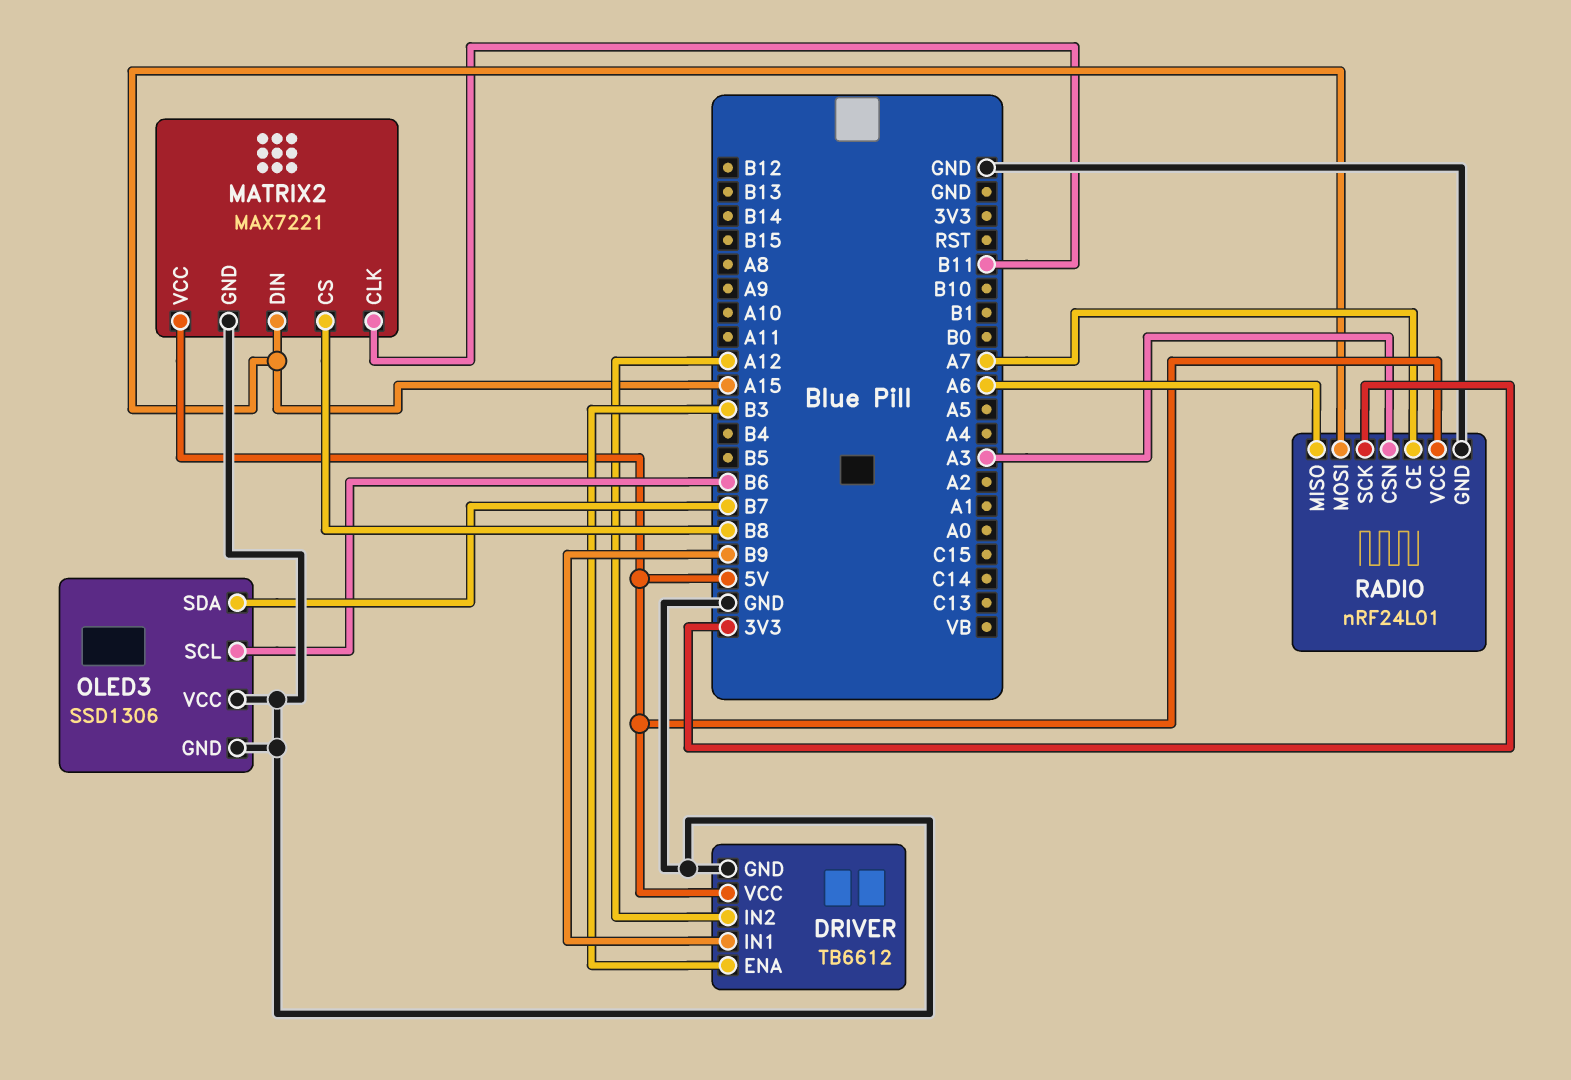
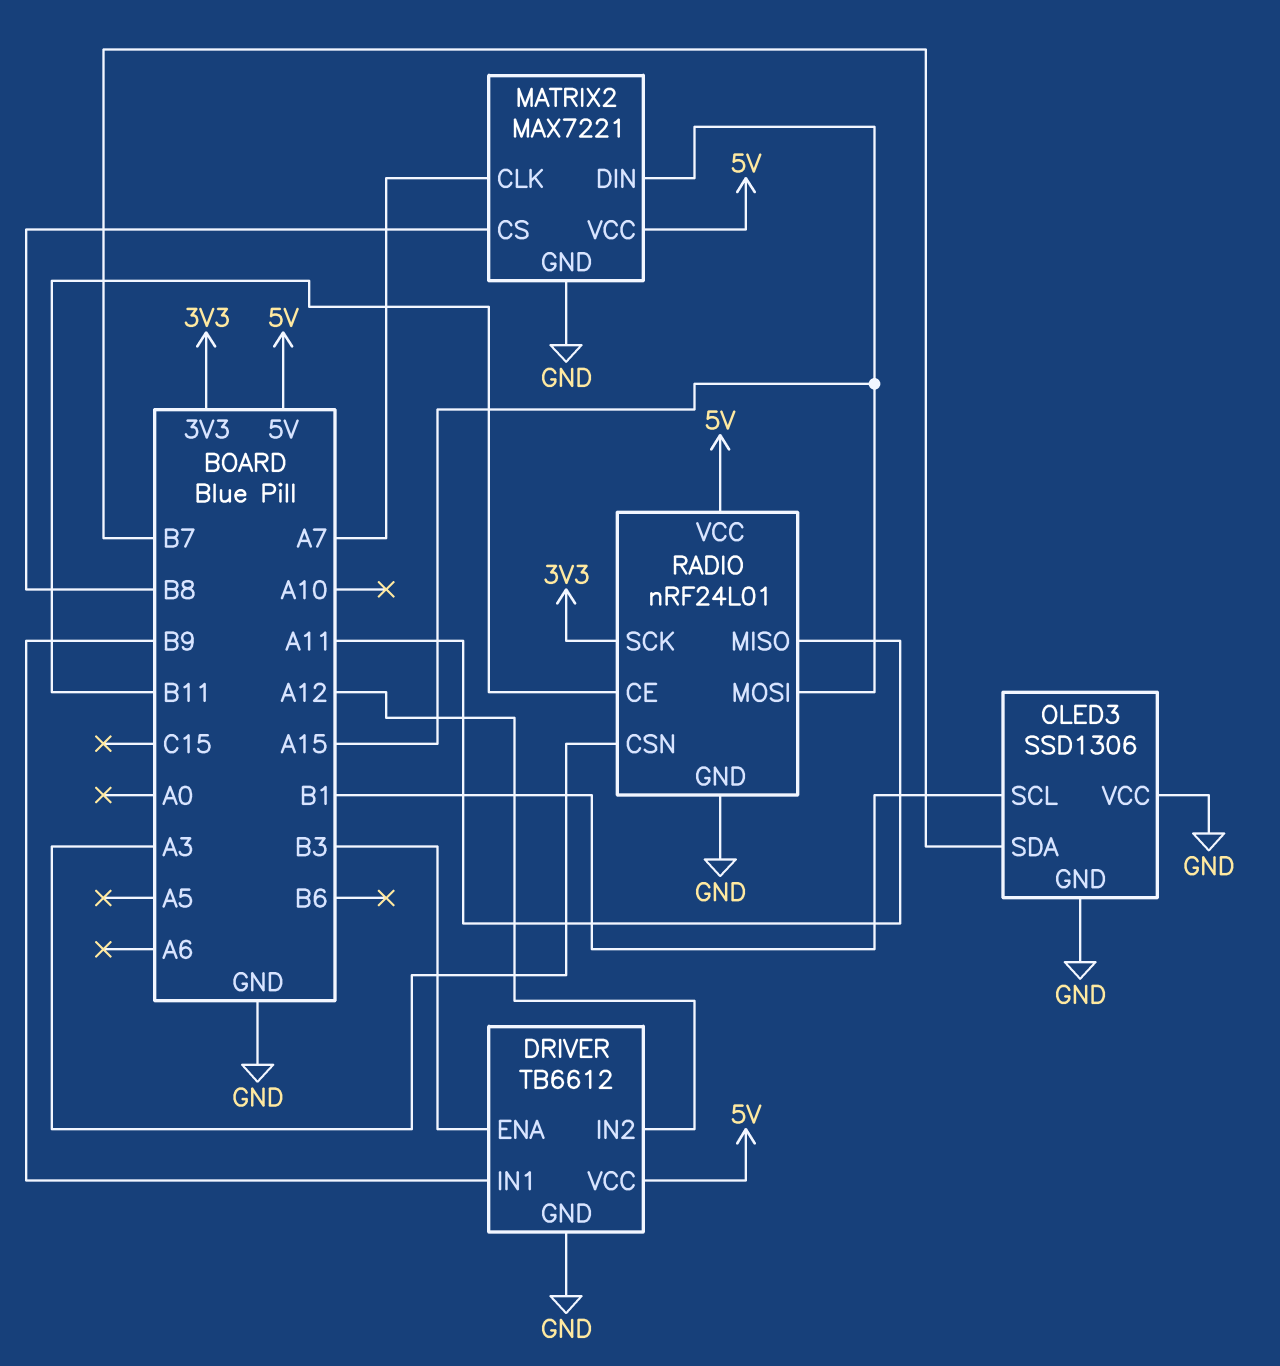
MATRIX2 pin CLK: B11 -> A7
OLED3 pin SCL: B6 -> B1
RADIO pin CE: A7 -> B11
RADIO pin MISO: A6 -> A11

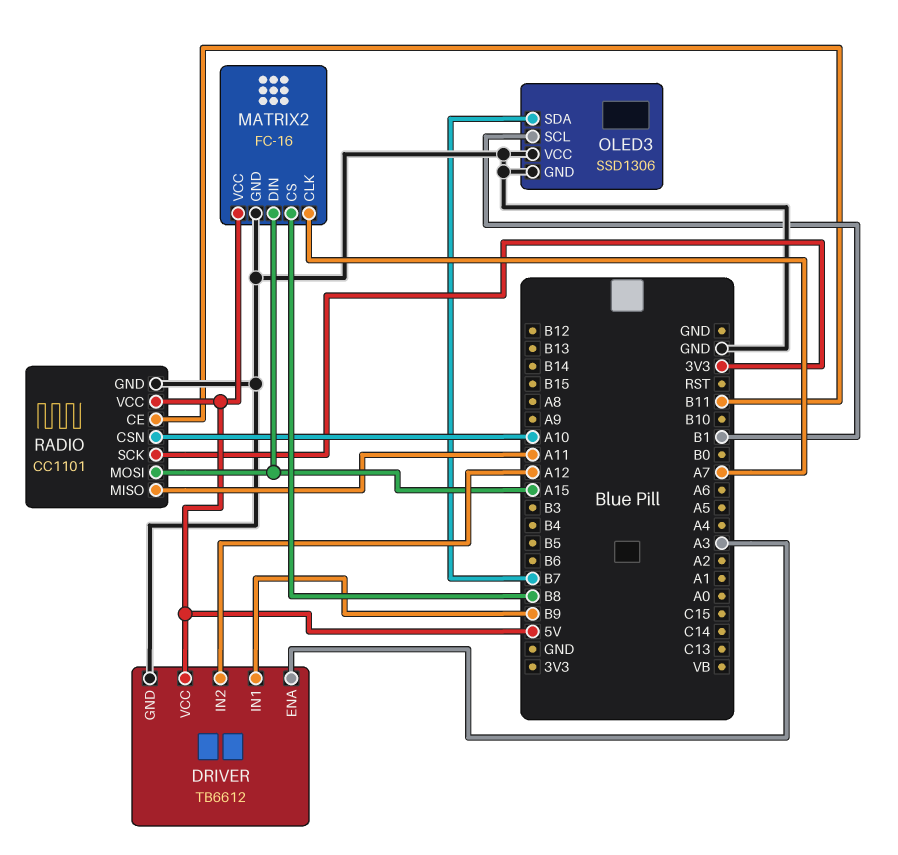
DRIVER pin ENA: B3 -> A3
MATRIX2: MAX7221 -> FC-16
RADIO: nRF24L01 -> CC1101
RADIO pin CSN: A3 -> A10

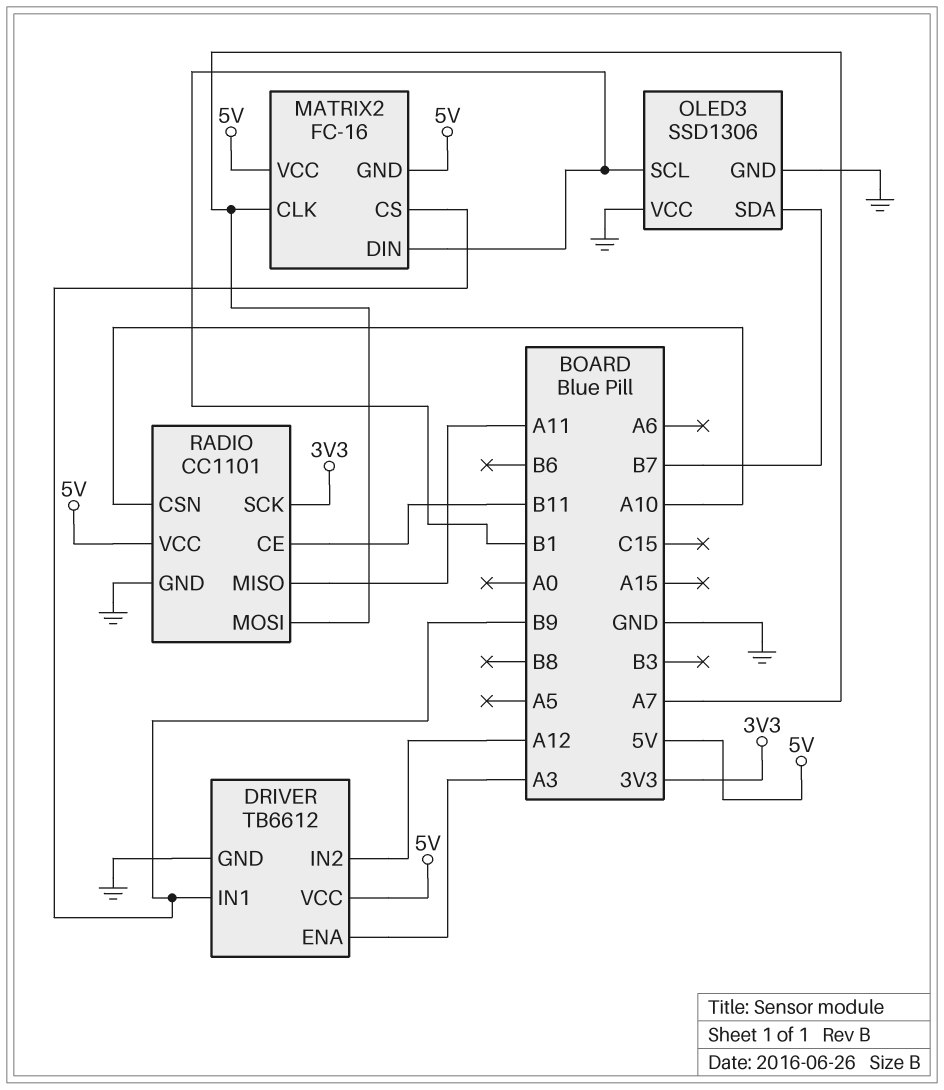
MATRIX2 pin CS: B8 -> B9
MATRIX2 pin DIN: A15 -> B1
MATRIX2 pin GND: GND -> 5V
RADIO pin MOSI: A15 -> A7

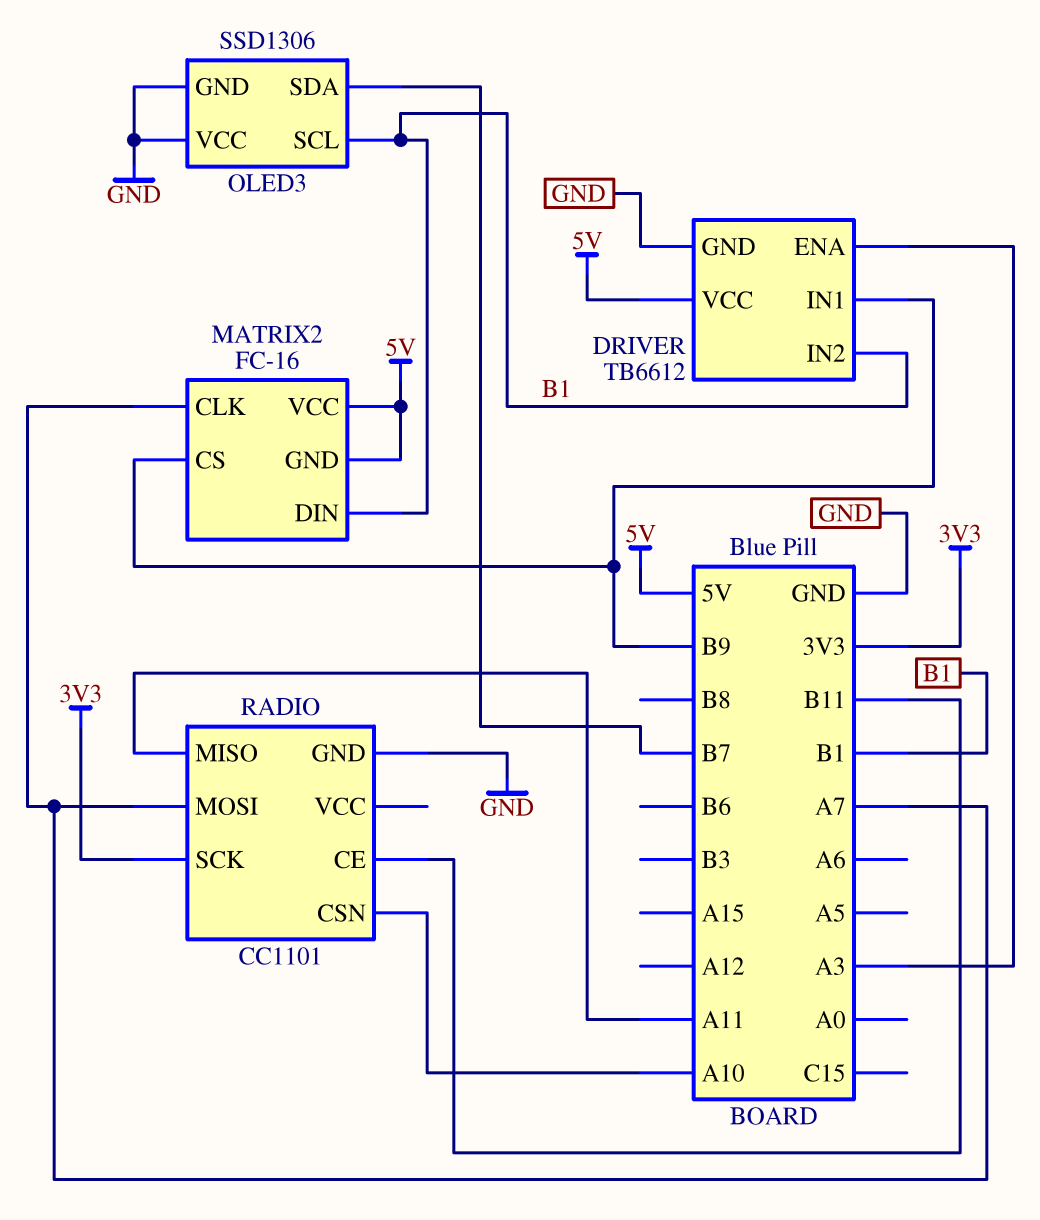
DRIVER pin IN2: A12 -> B1
RADIO pin VCC: 5V -> none

